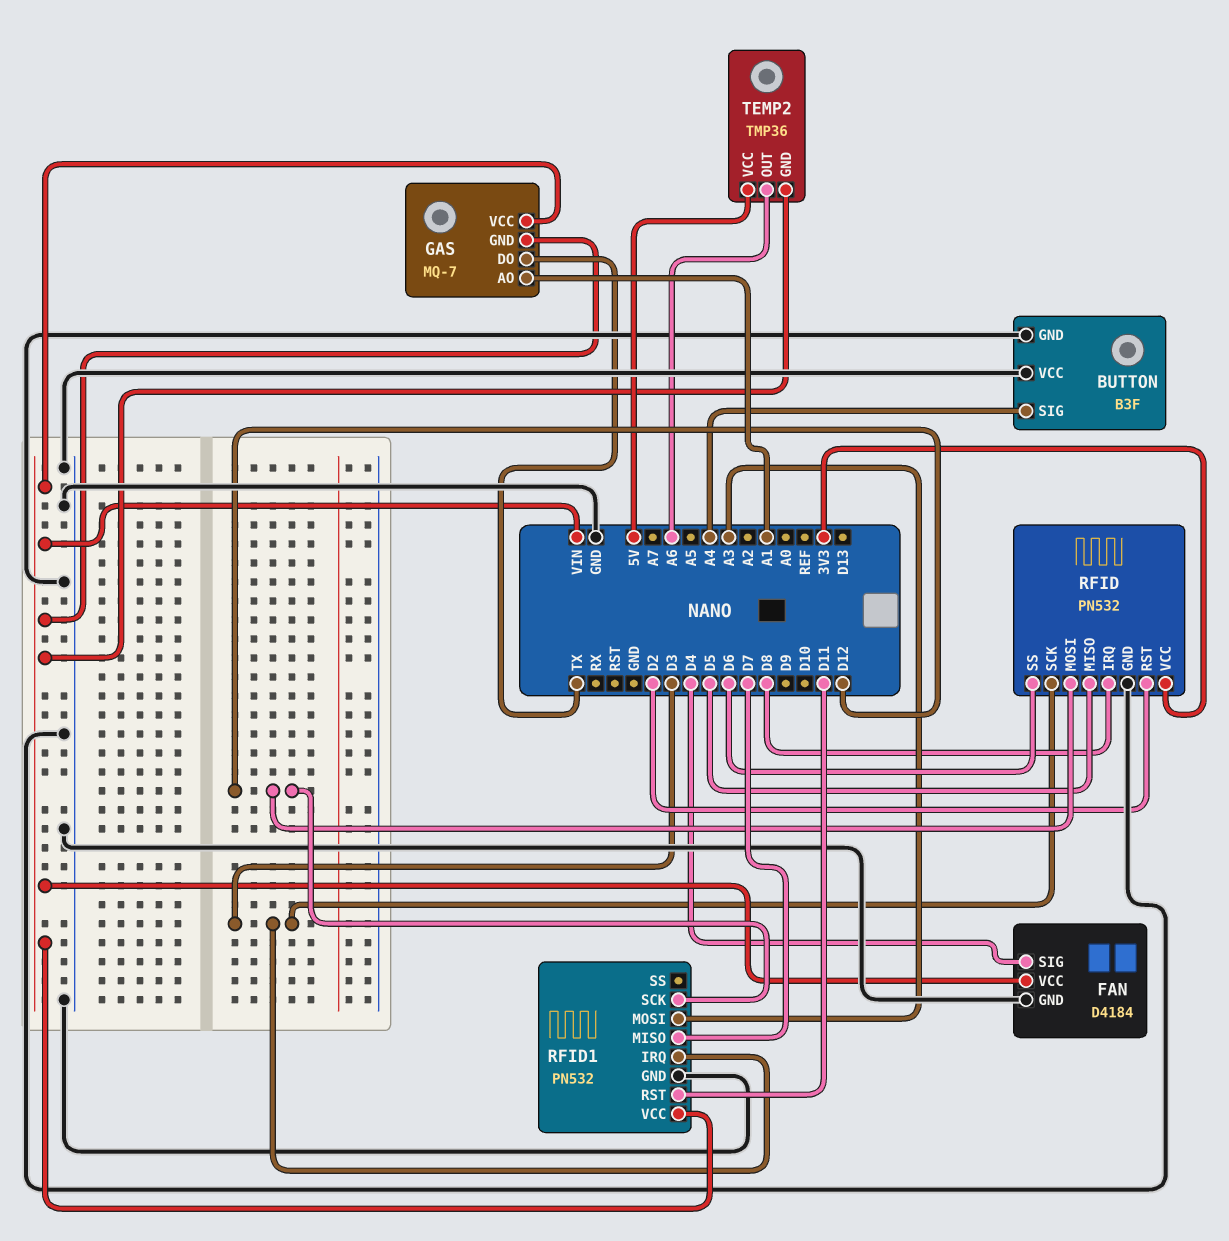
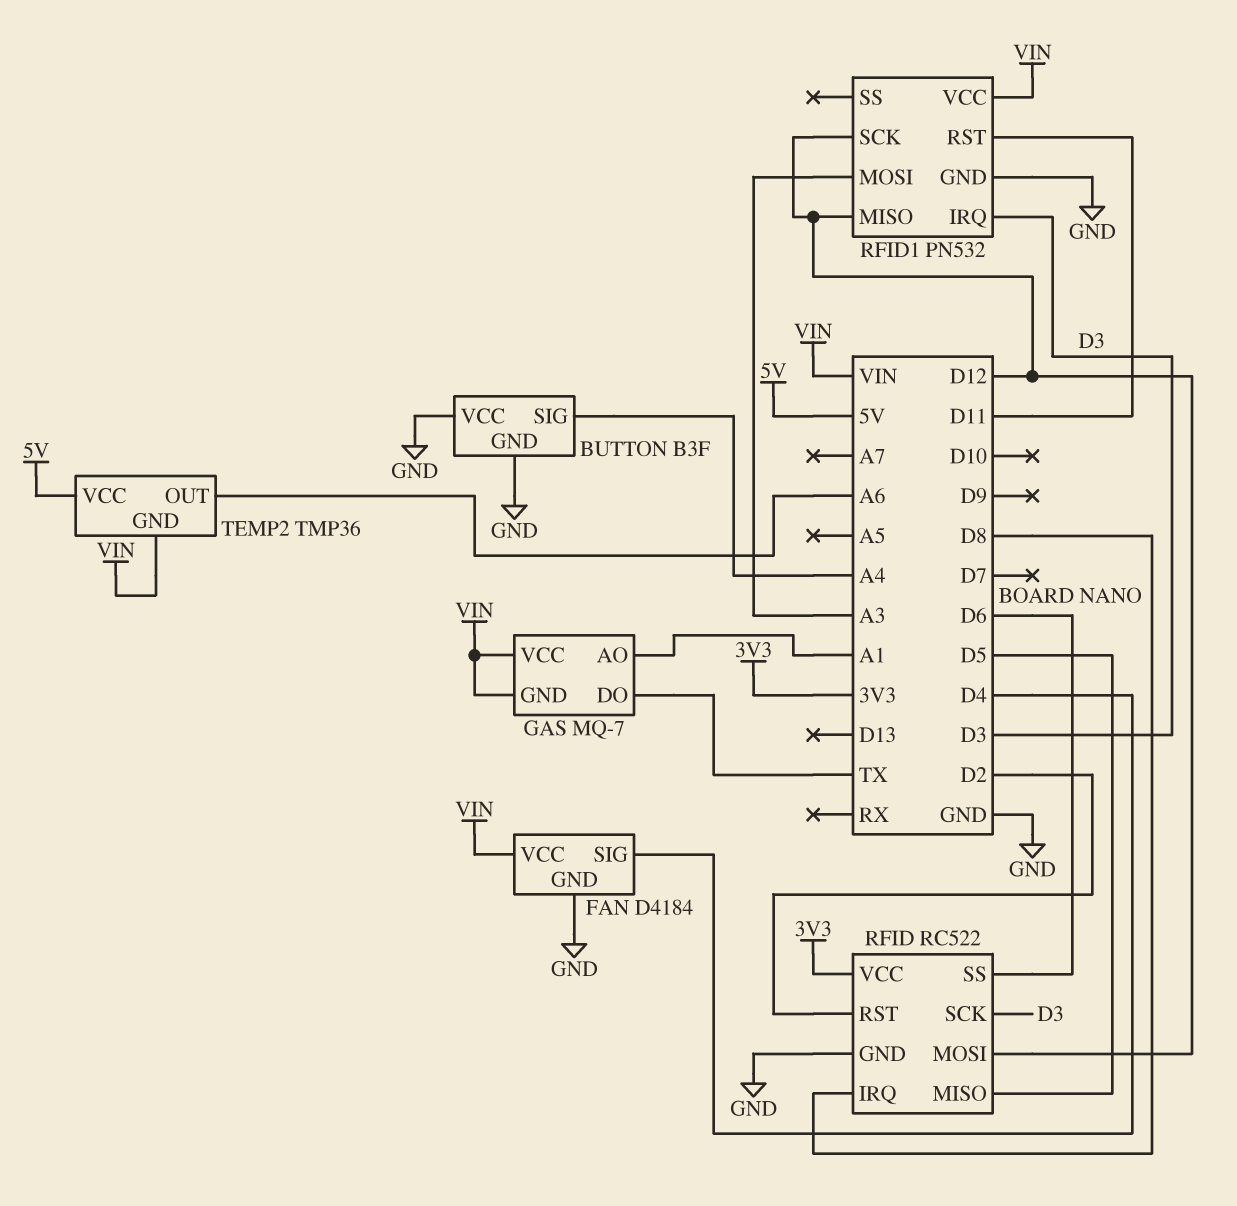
RFID: PN532 -> RC522
RFID1 pin MISO: D7 -> D12

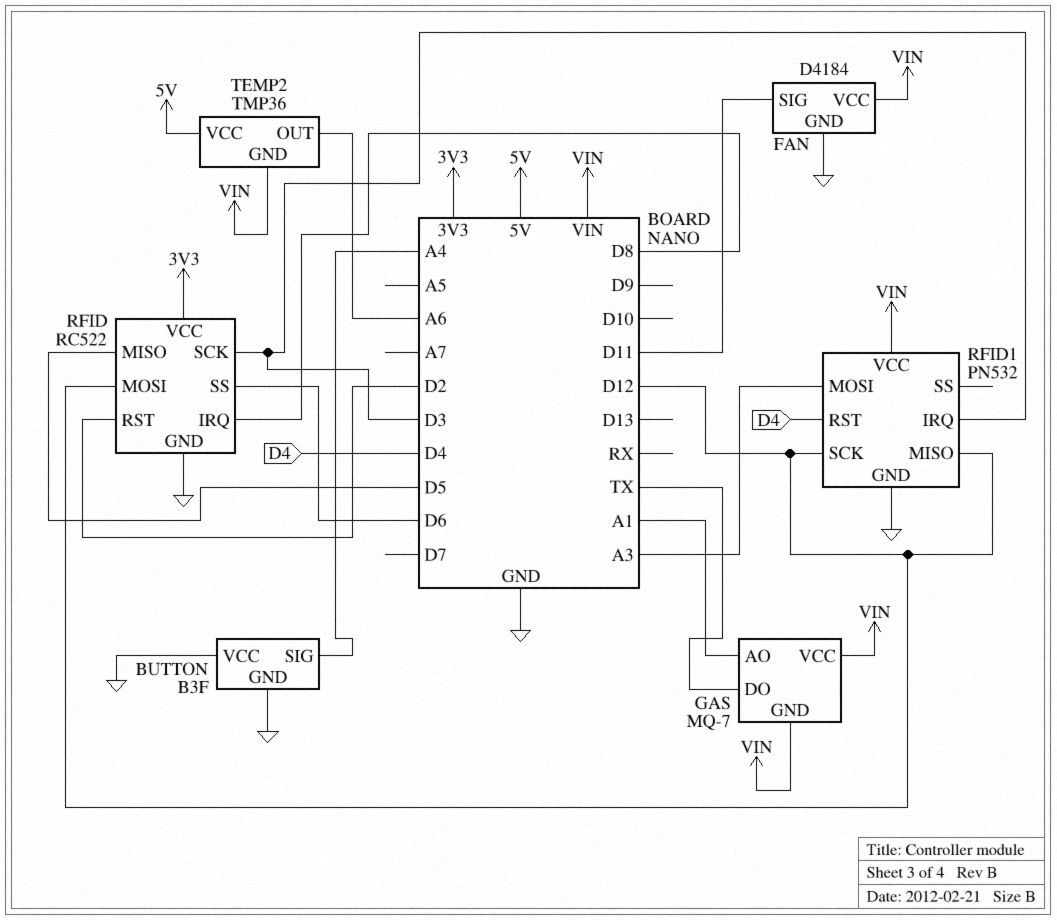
FAN pin SIG: D4 -> D11
RFID1 pin RST: D11 -> D4

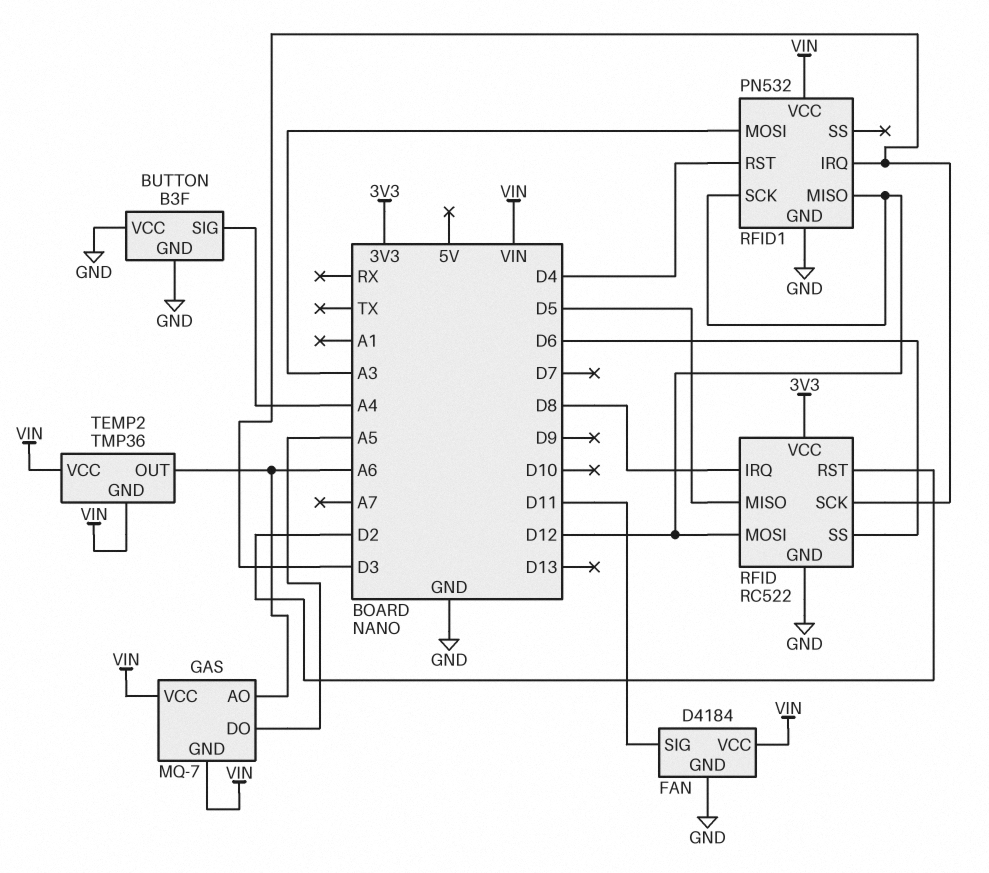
GAS pin AO: A1 -> A6
GAS pin DO: TX -> A5
TEMP2 pin VCC: 5V -> VIN

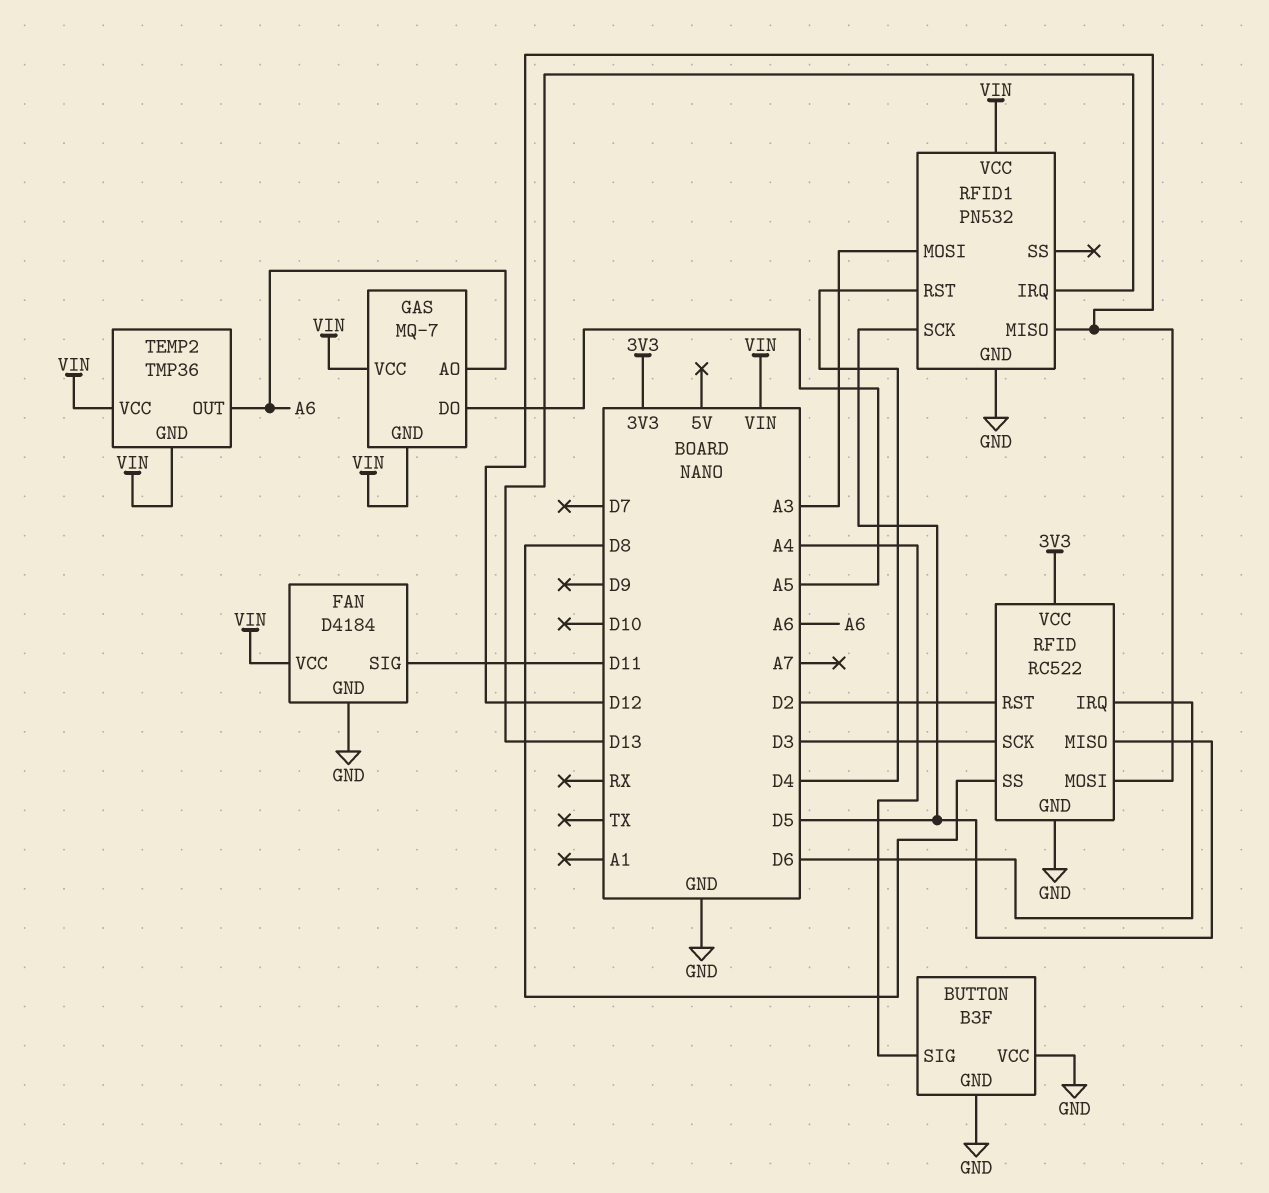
RFID pin IRQ: D8 -> D6
RFID pin SS: D6 -> D8
RFID1 pin IRQ: D3 -> D13
RFID1 pin SCK: D12 -> D5

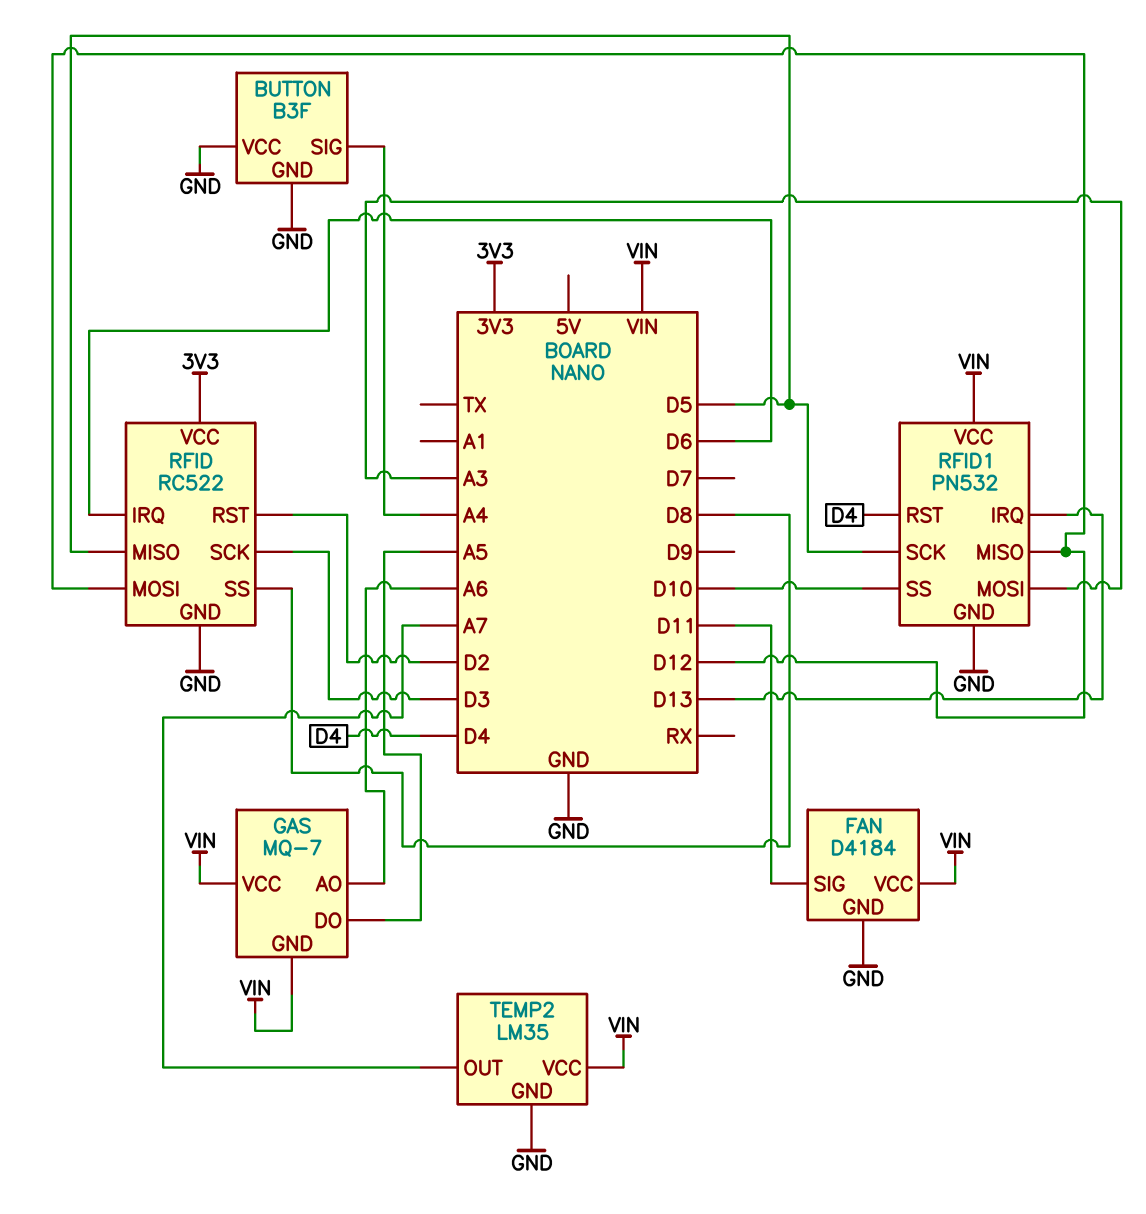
RFID1 pin SS: none -> D10
TEMP2: TMP36 -> LM35
TEMP2 pin GND: VIN -> GND
TEMP2 pin OUT: A6 -> A7

